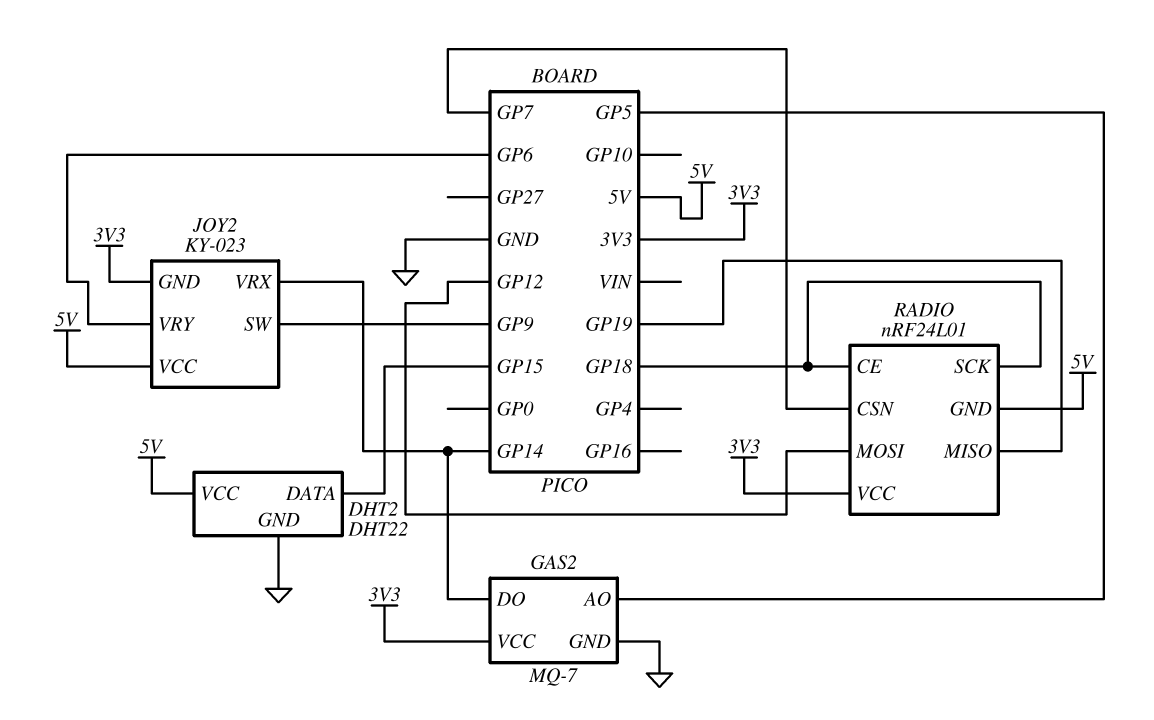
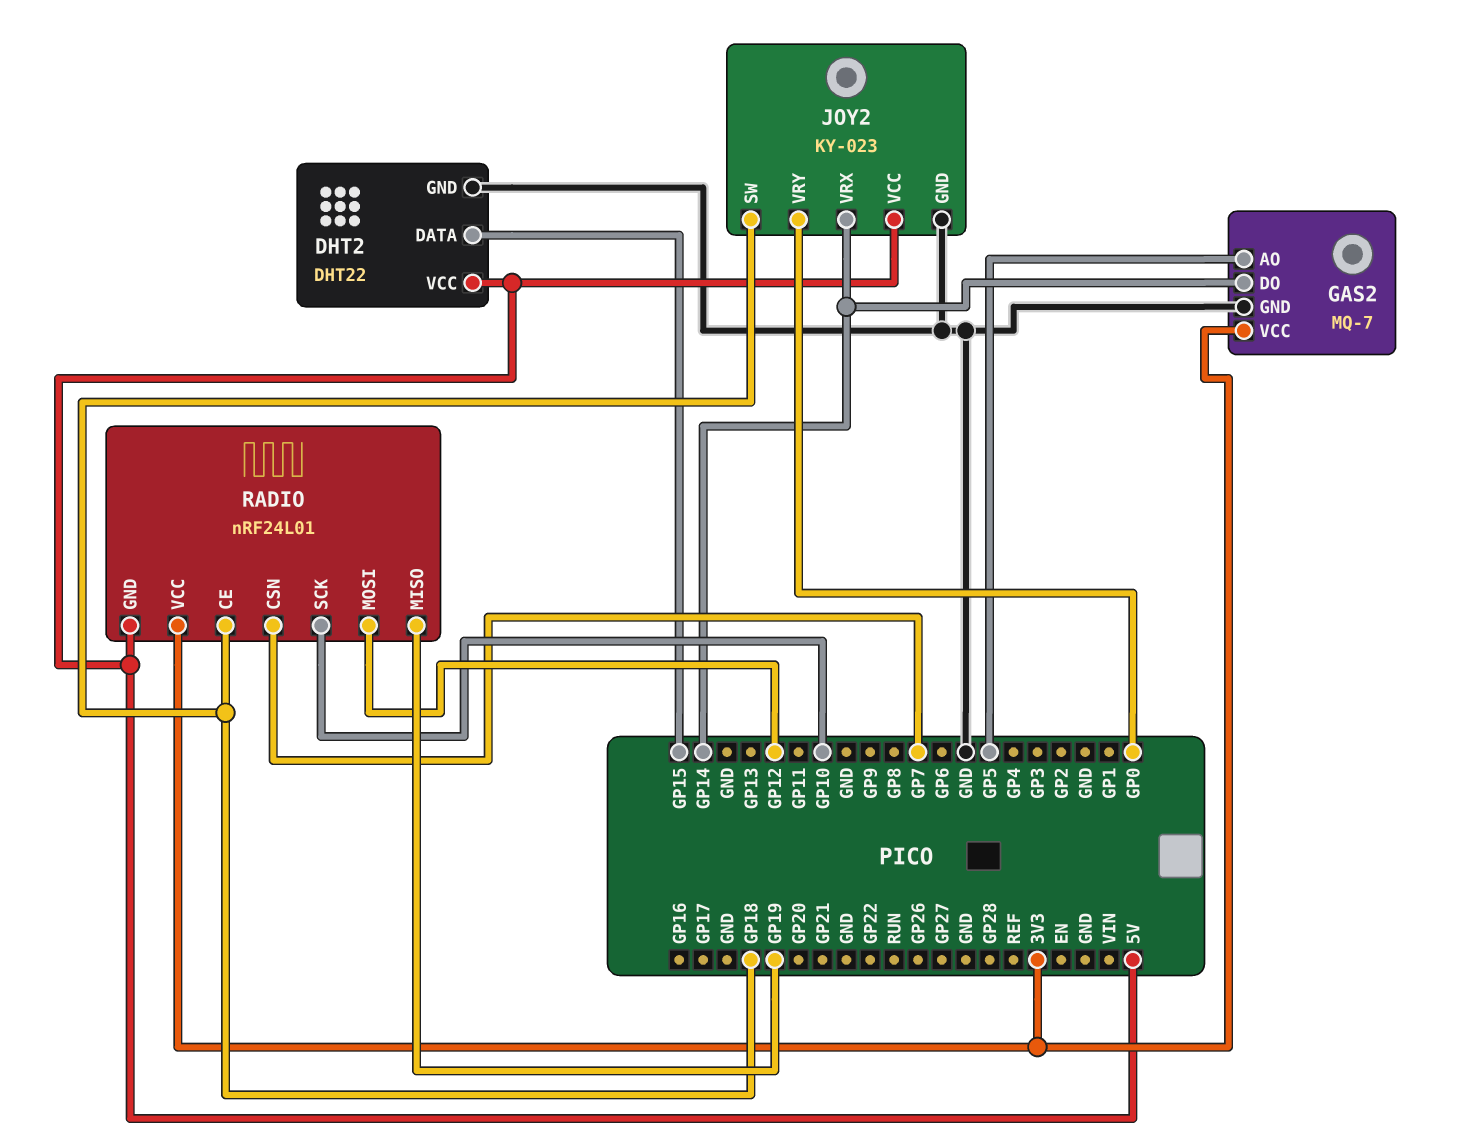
JOY2 pin GND: 3V3 -> GND
JOY2 pin SW: GP9 -> GP18
JOY2 pin VRY: GP6 -> GP0
RADIO pin SCK: GP18 -> GP10

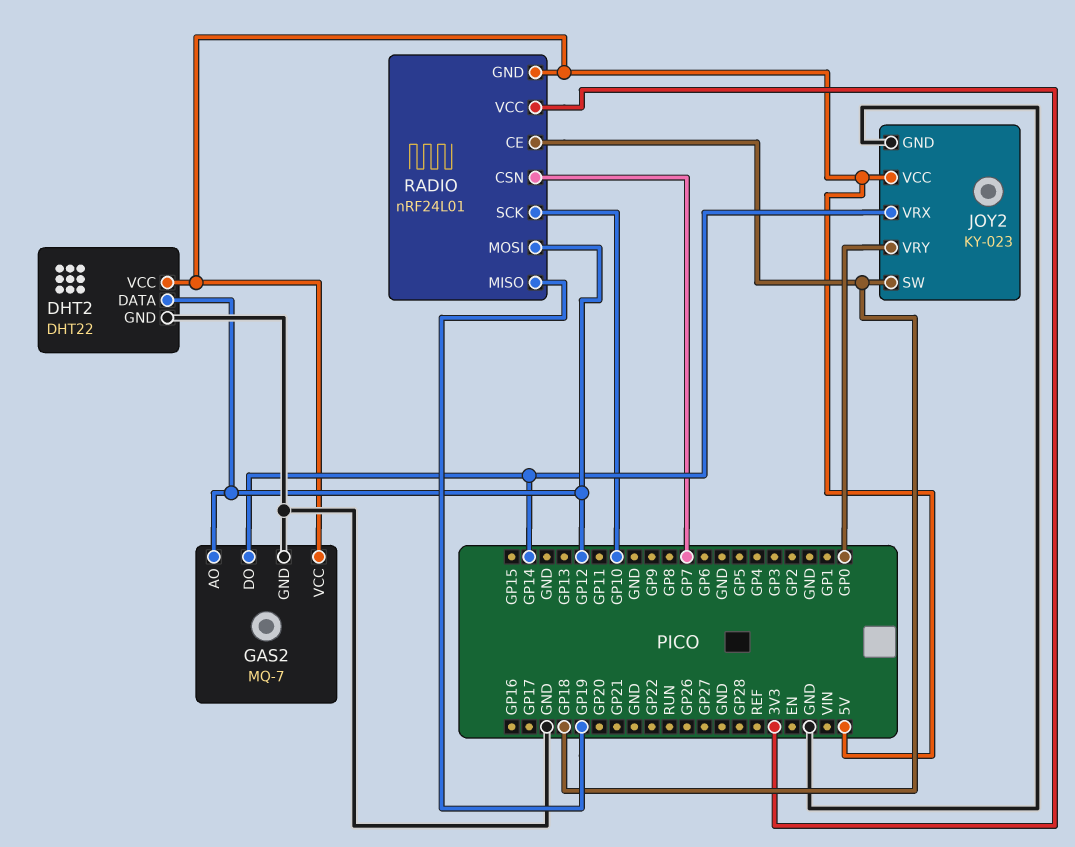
DHT2 pin DATA: GP15 -> GP12
GAS2 pin AO: GP5 -> GP12
GAS2 pin VCC: 3V3 -> 5V

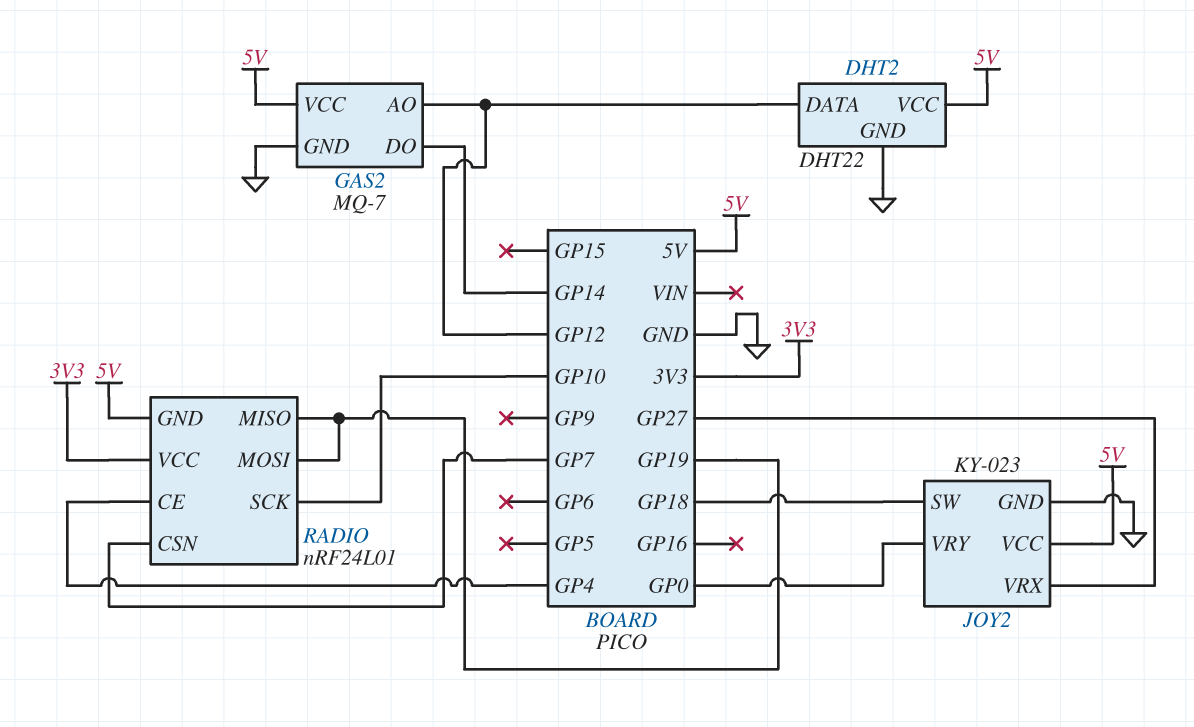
JOY2 pin VRX: GP14 -> GP27
RADIO pin CE: GP18 -> GP4
RADIO pin MOSI: GP12 -> GP19

